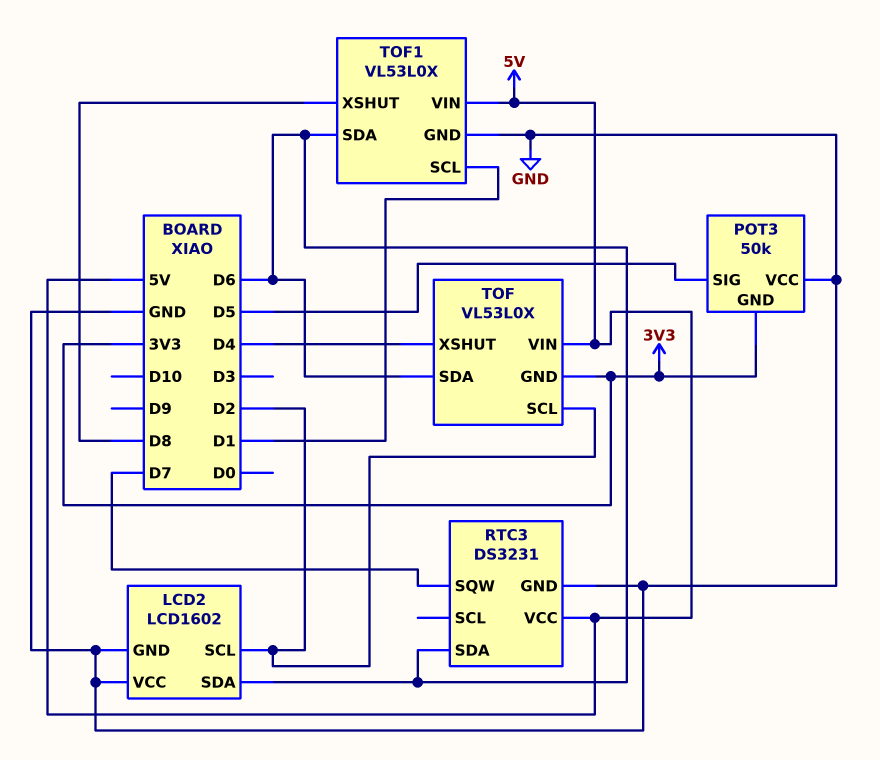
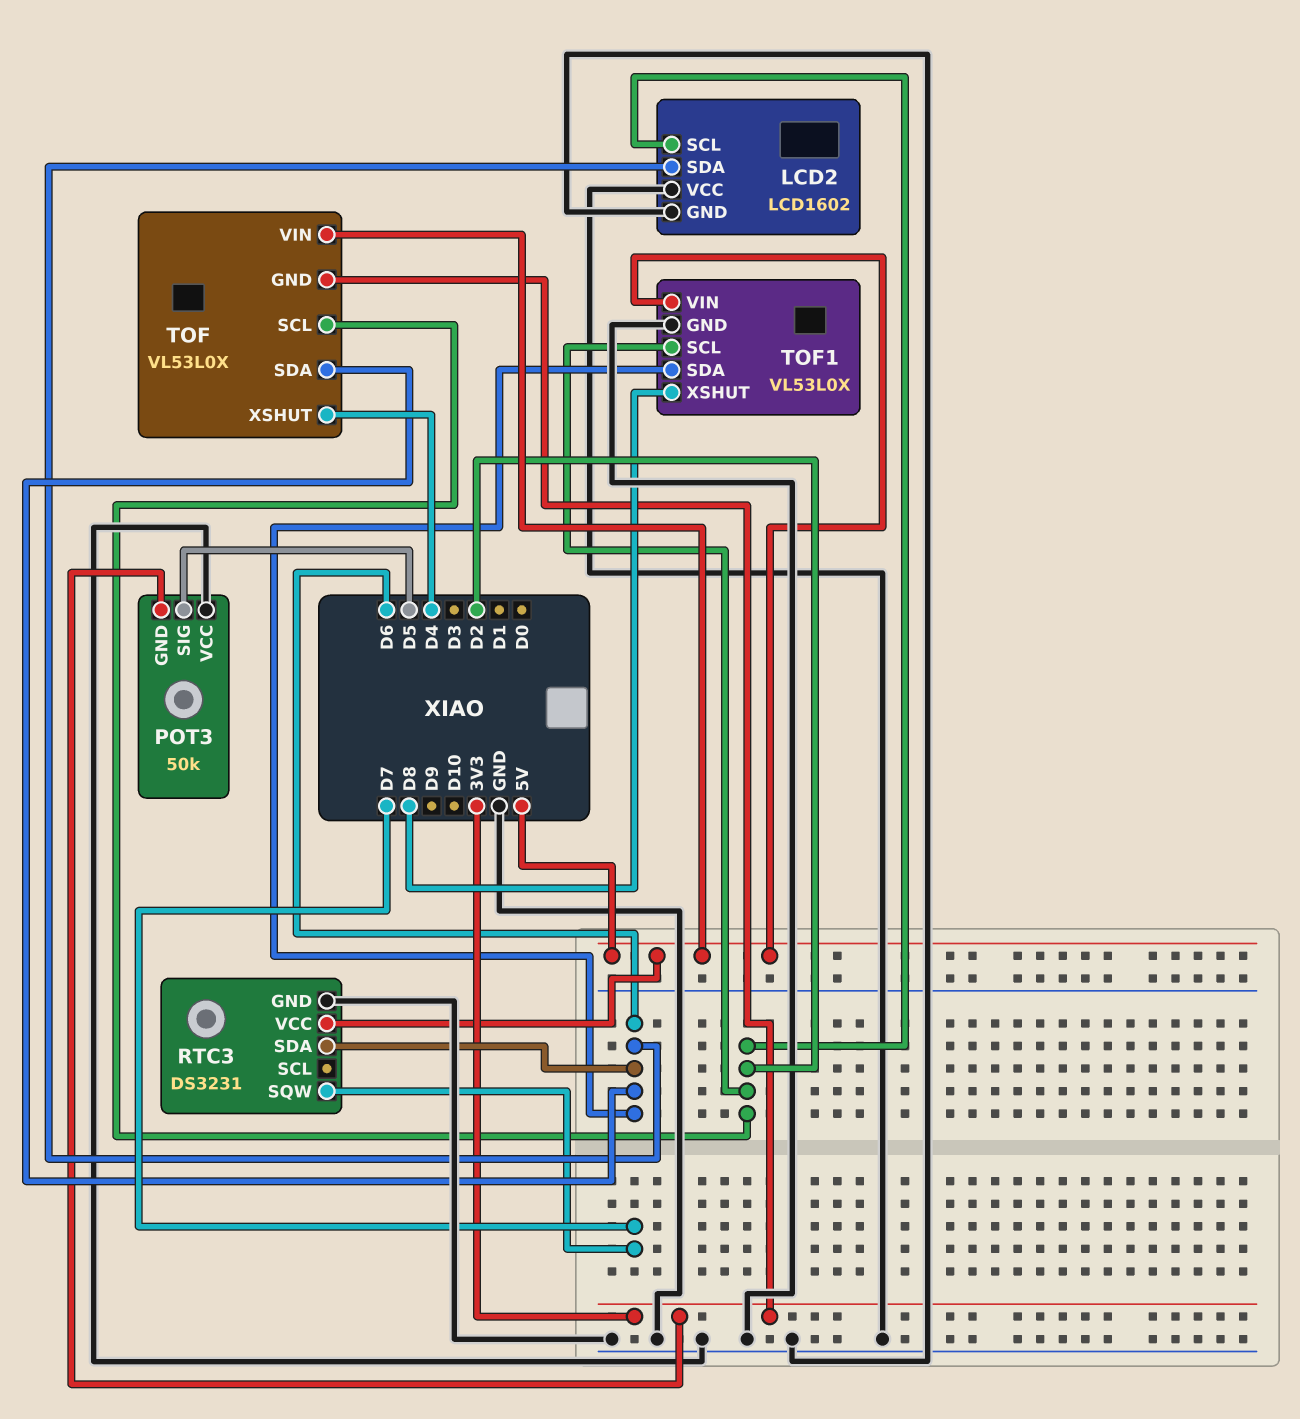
TOF1 pin SCL: D1 -> D2

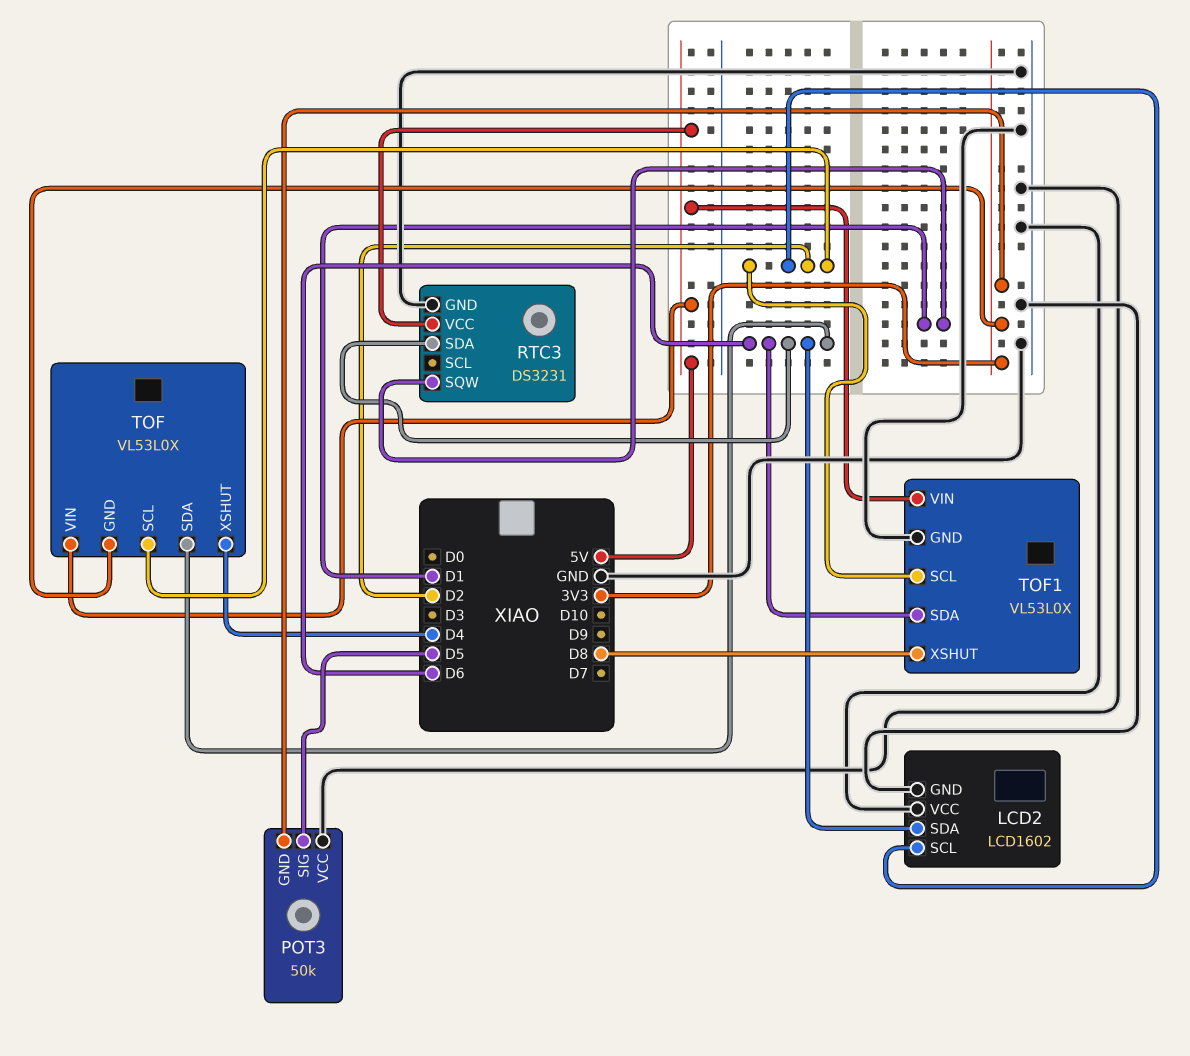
RTC3 pin SQW: D7 -> D1

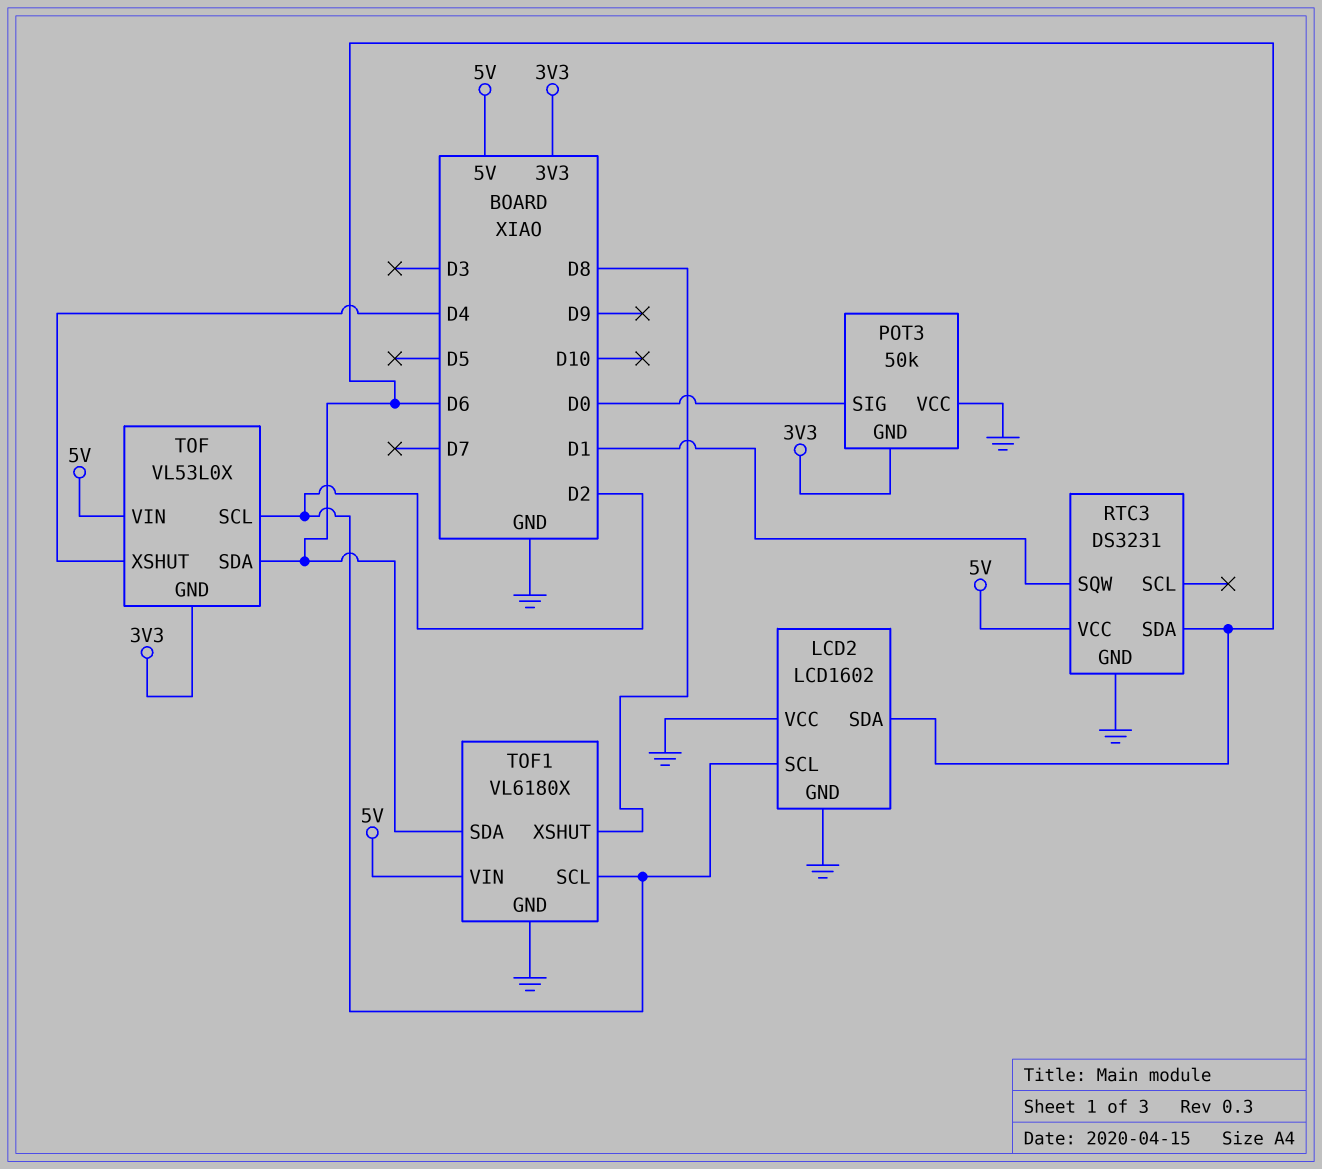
POT3 pin SIG: D5 -> D0
TOF1: VL53L0X -> VL6180X

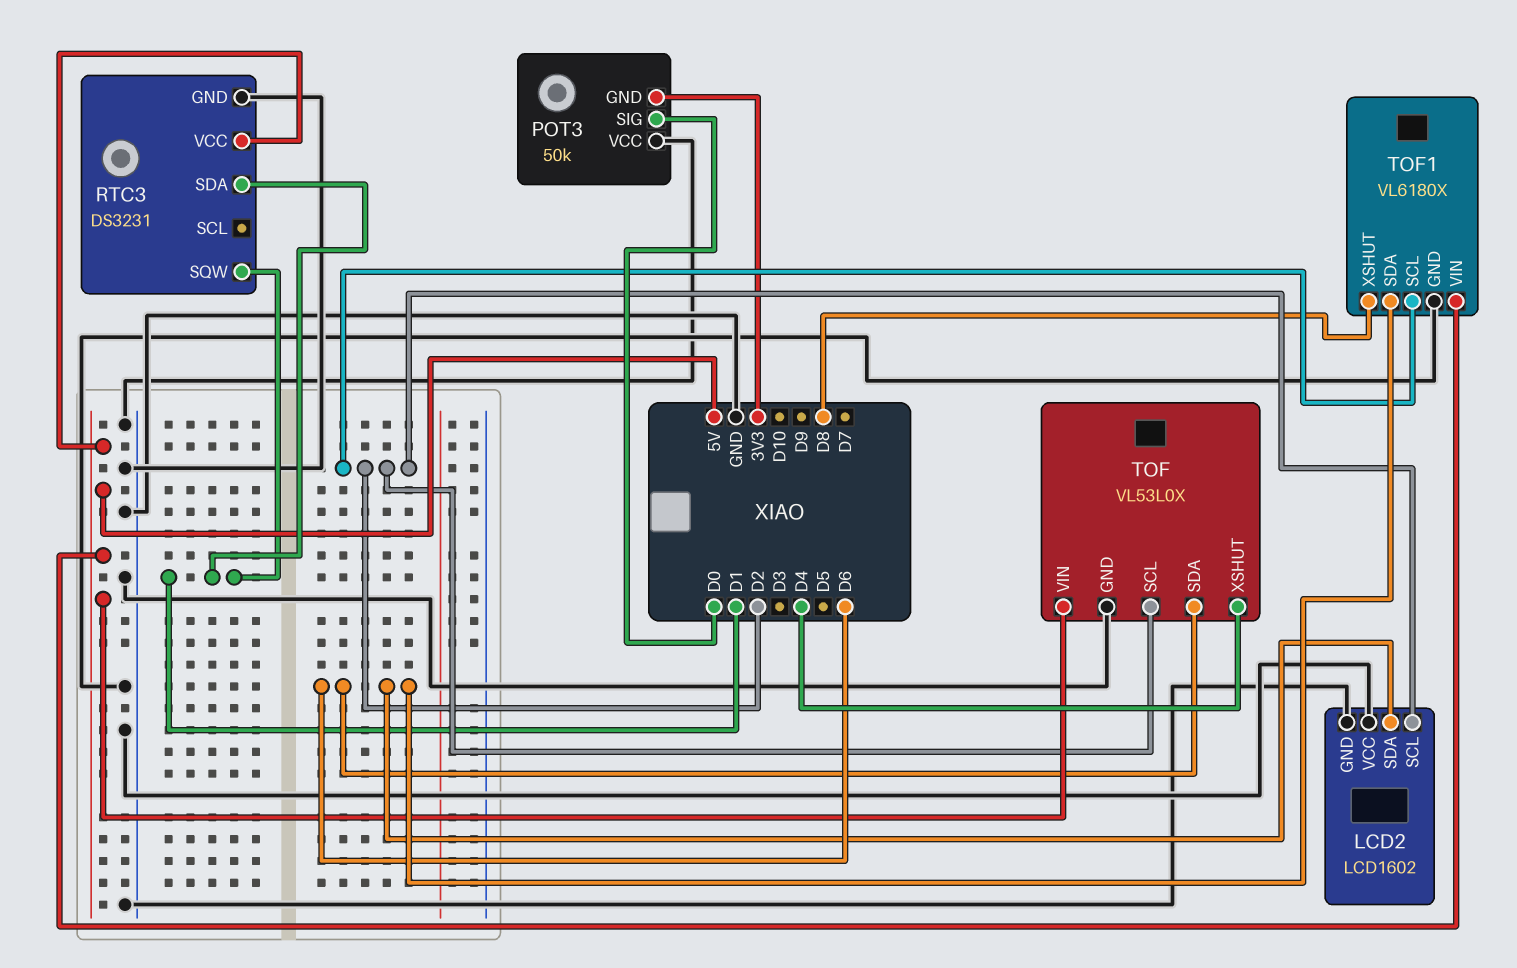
RTC3 pin SDA: D6 -> D1
TOF pin GND: 3V3 -> GND

